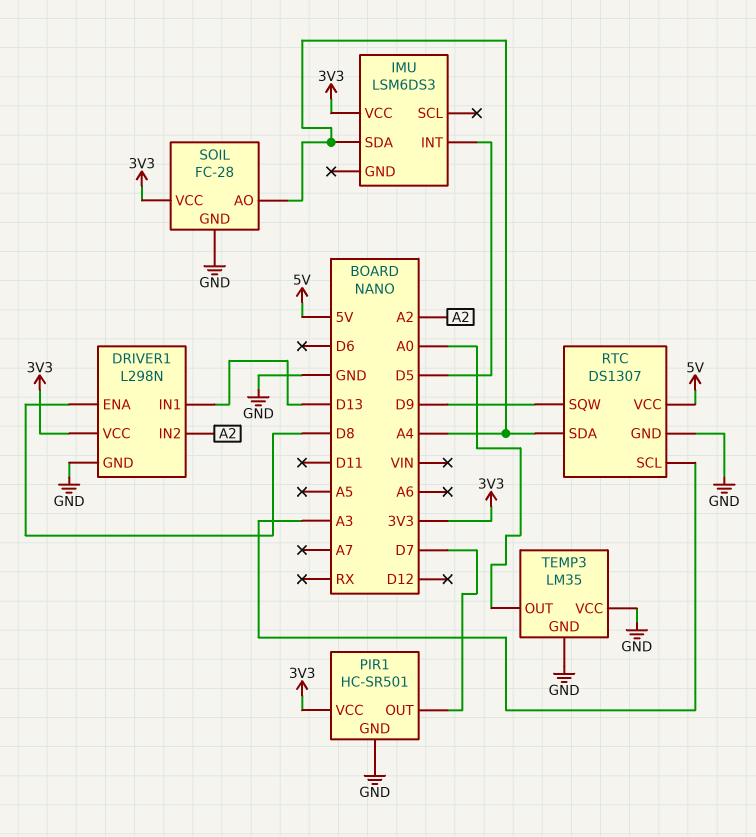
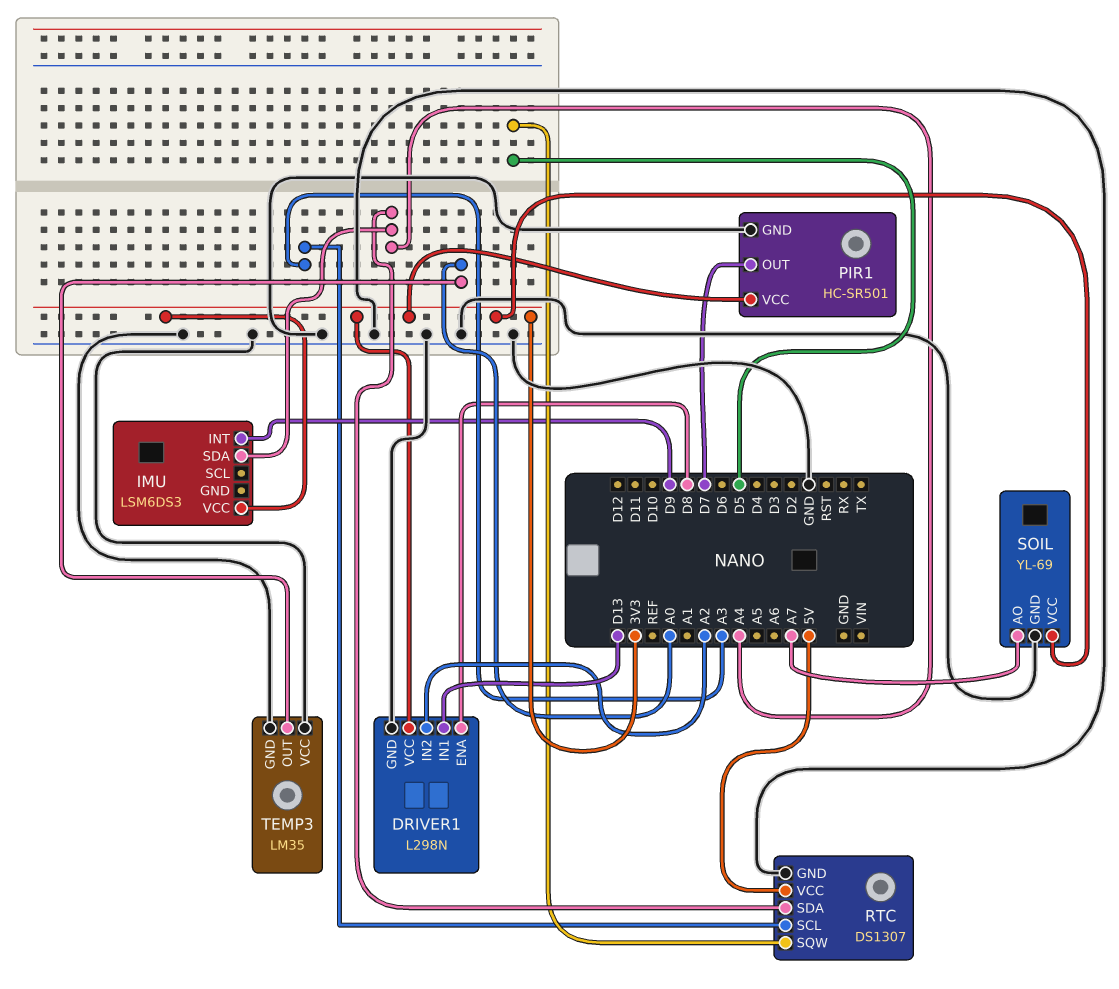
IMU pin INT: D5 -> D9
RTC pin SQW: D9 -> D5
SOIL: FC-28 -> YL-69
SOIL pin AO: A4 -> A7

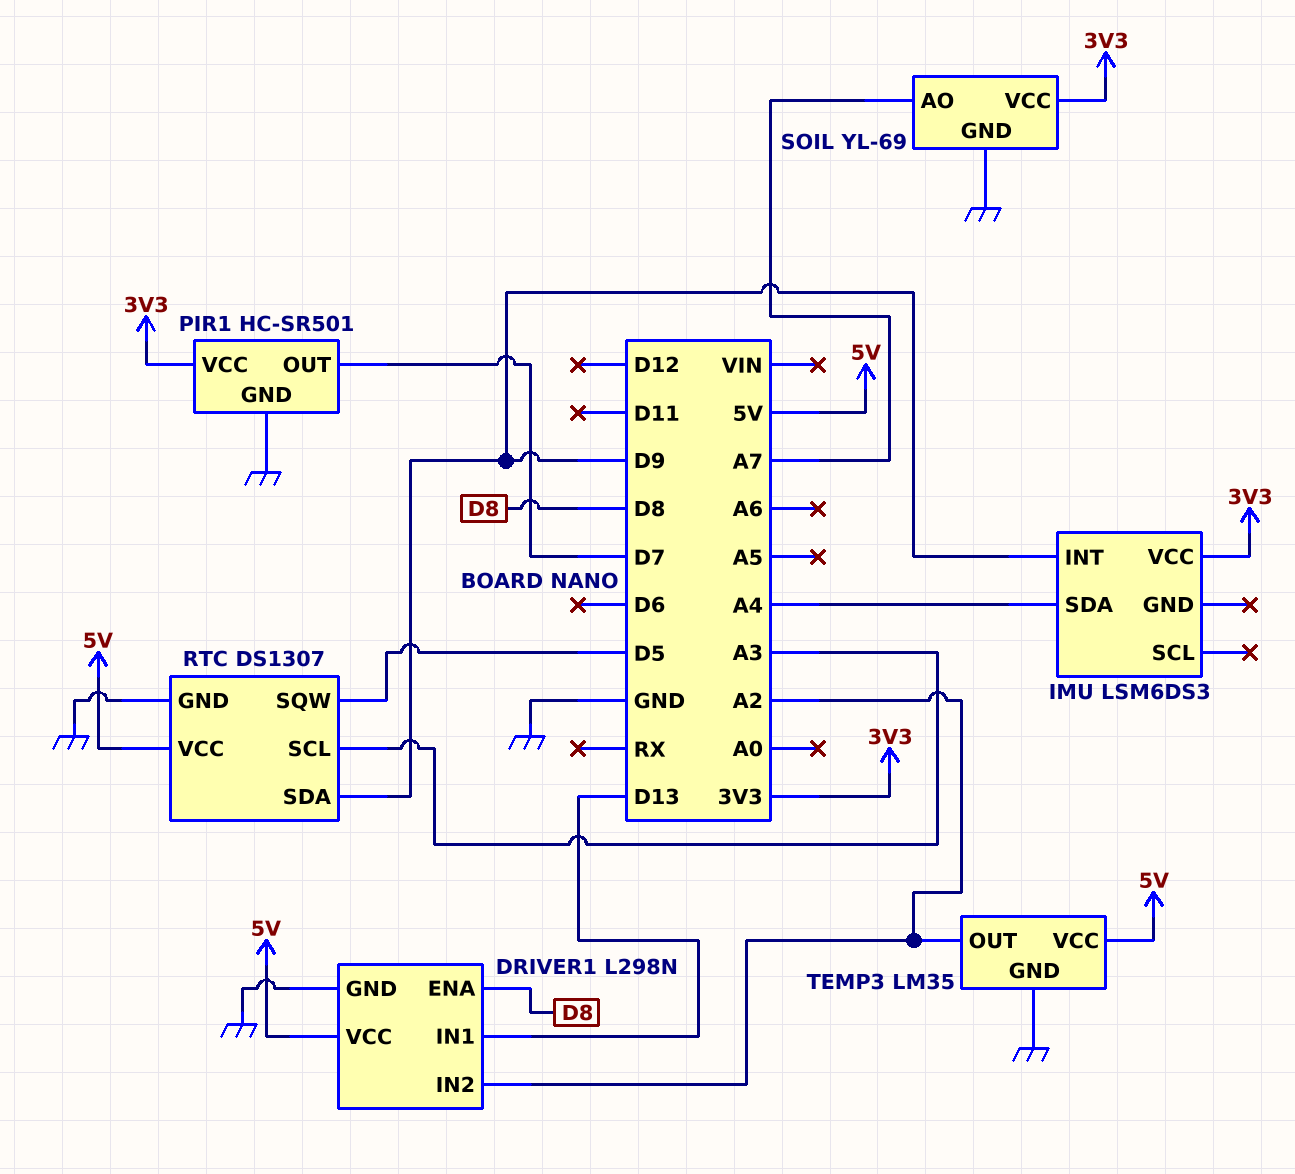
DRIVER1 pin VCC: 3V3 -> 5V
RTC pin SDA: A4 -> D9
TEMP3 pin OUT: A0 -> A2
TEMP3 pin VCC: GND -> 5V

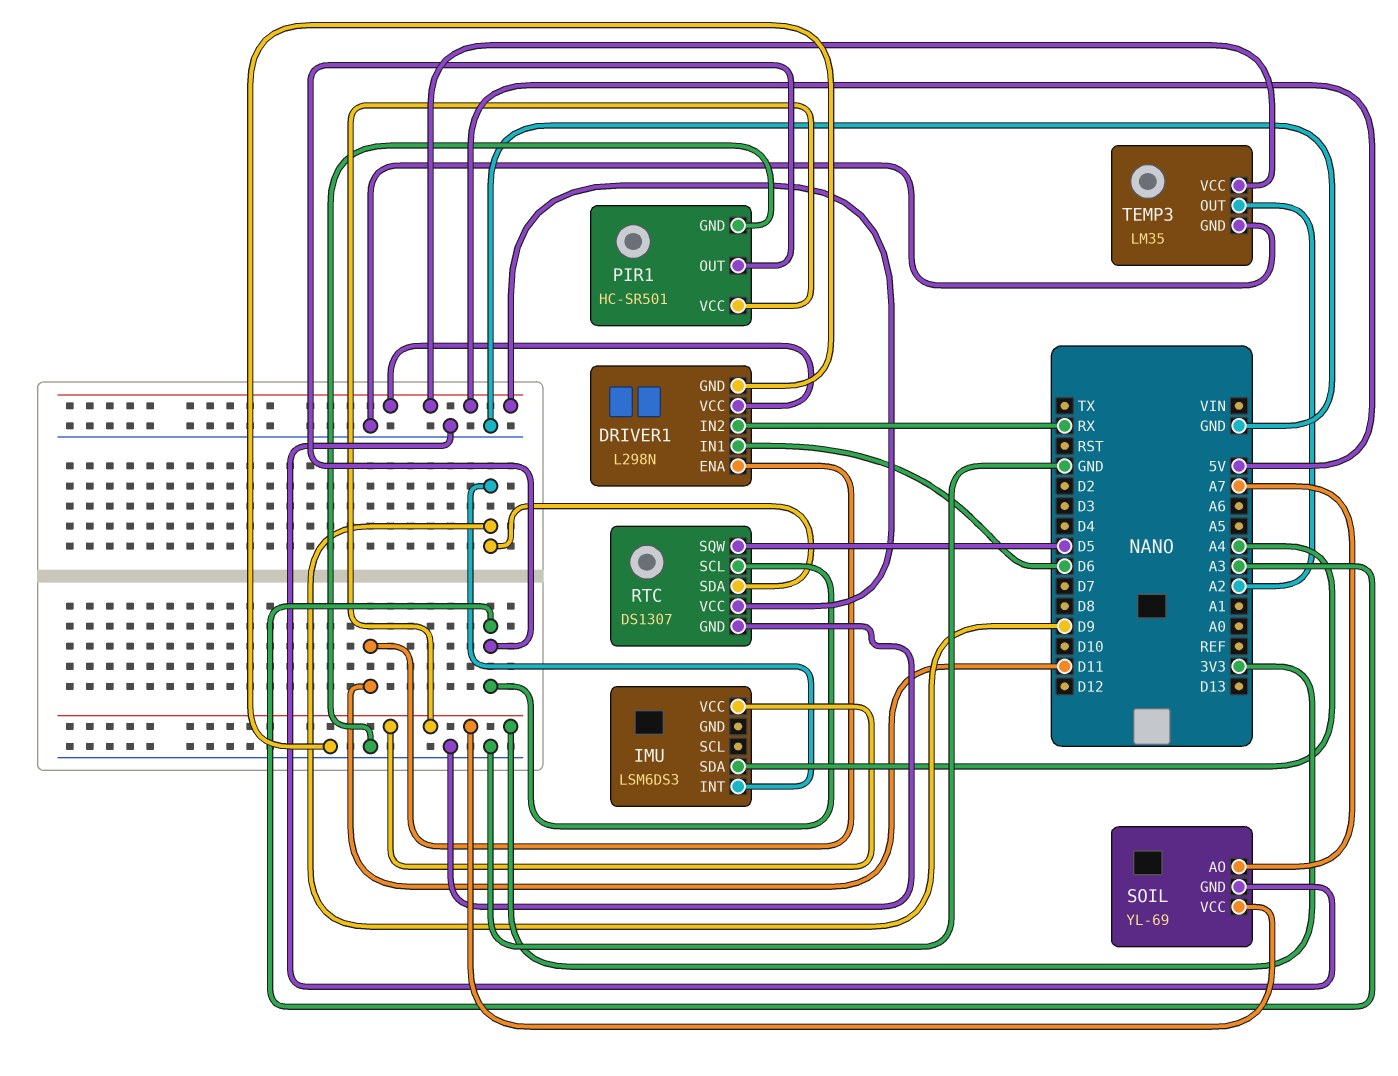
DRIVER1 pin ENA: D8 -> D11
DRIVER1 pin IN1: D13 -> D6
DRIVER1 pin IN2: A2 -> RX
PIR1 pin OUT: D7 -> A3

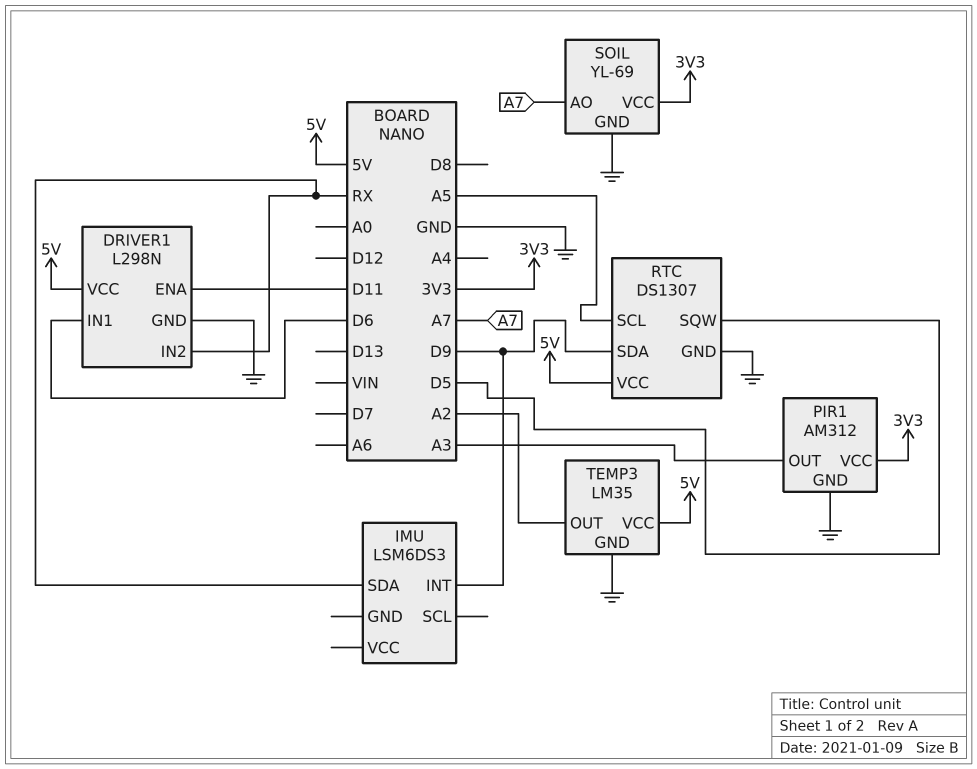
IMU pin SDA: A4 -> RX
IMU pin VCC: 3V3 -> none
PIR1: HC-SR501 -> AM312
RTC pin SCL: A3 -> A5

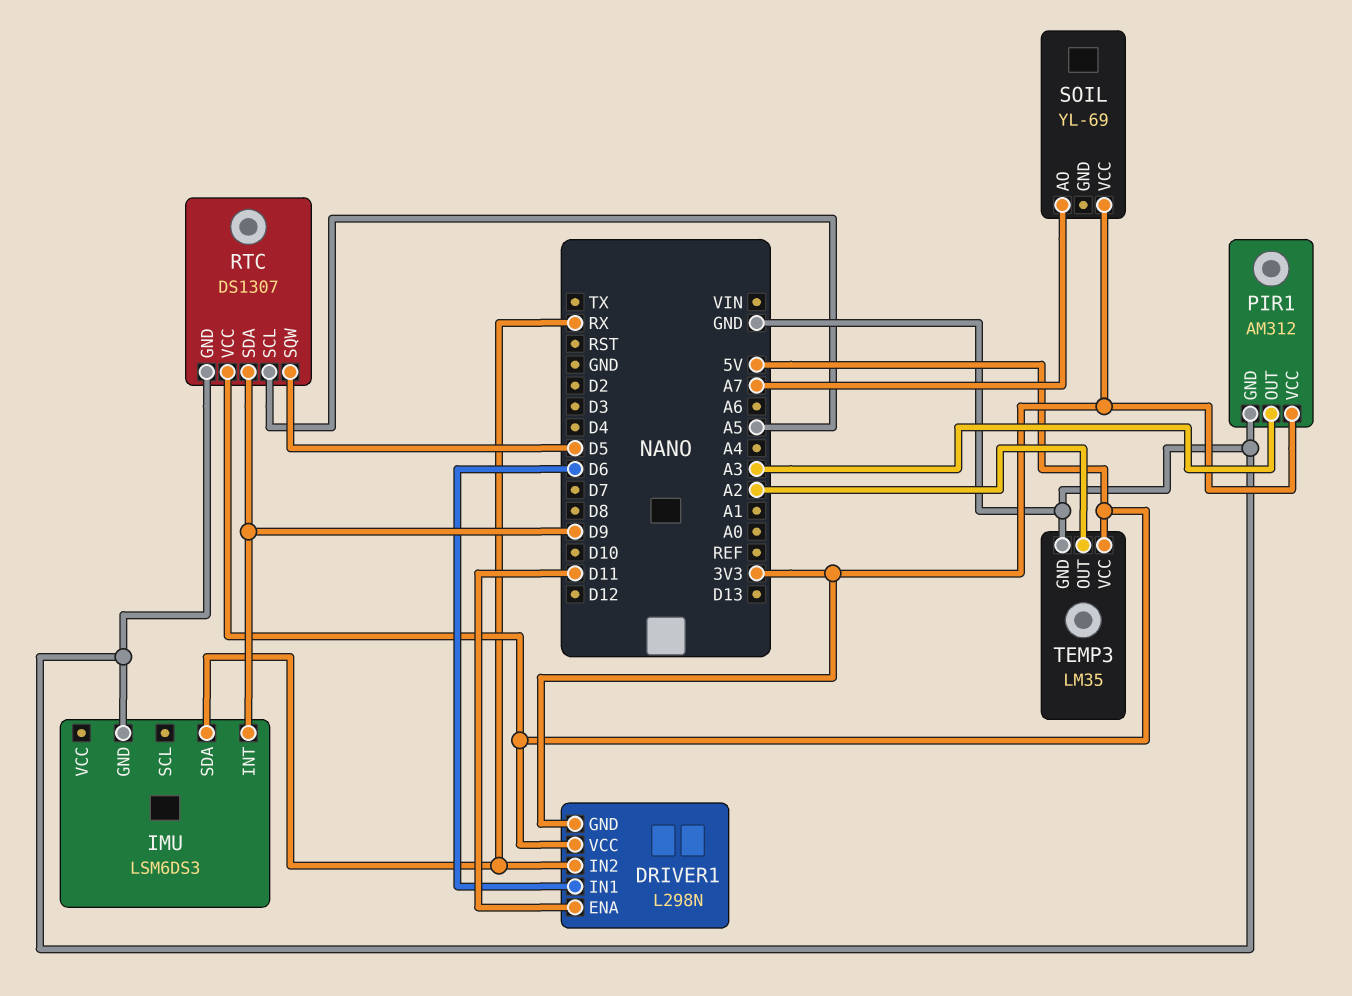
DRIVER1 pin GND: GND -> 3V3
IMU pin GND: none -> GND
SOIL pin GND: GND -> none

